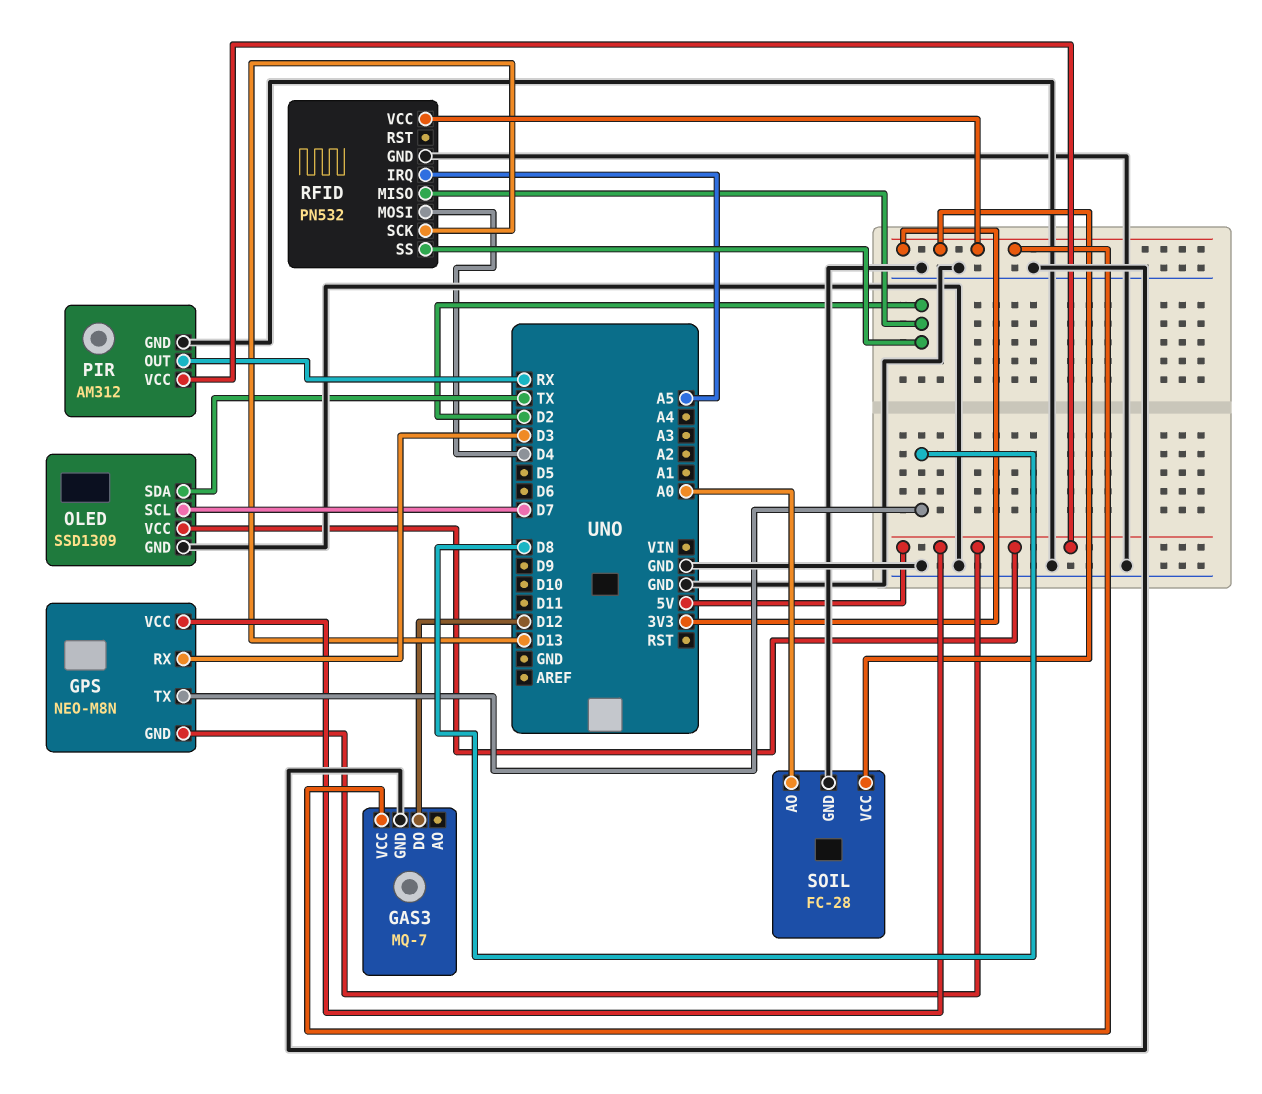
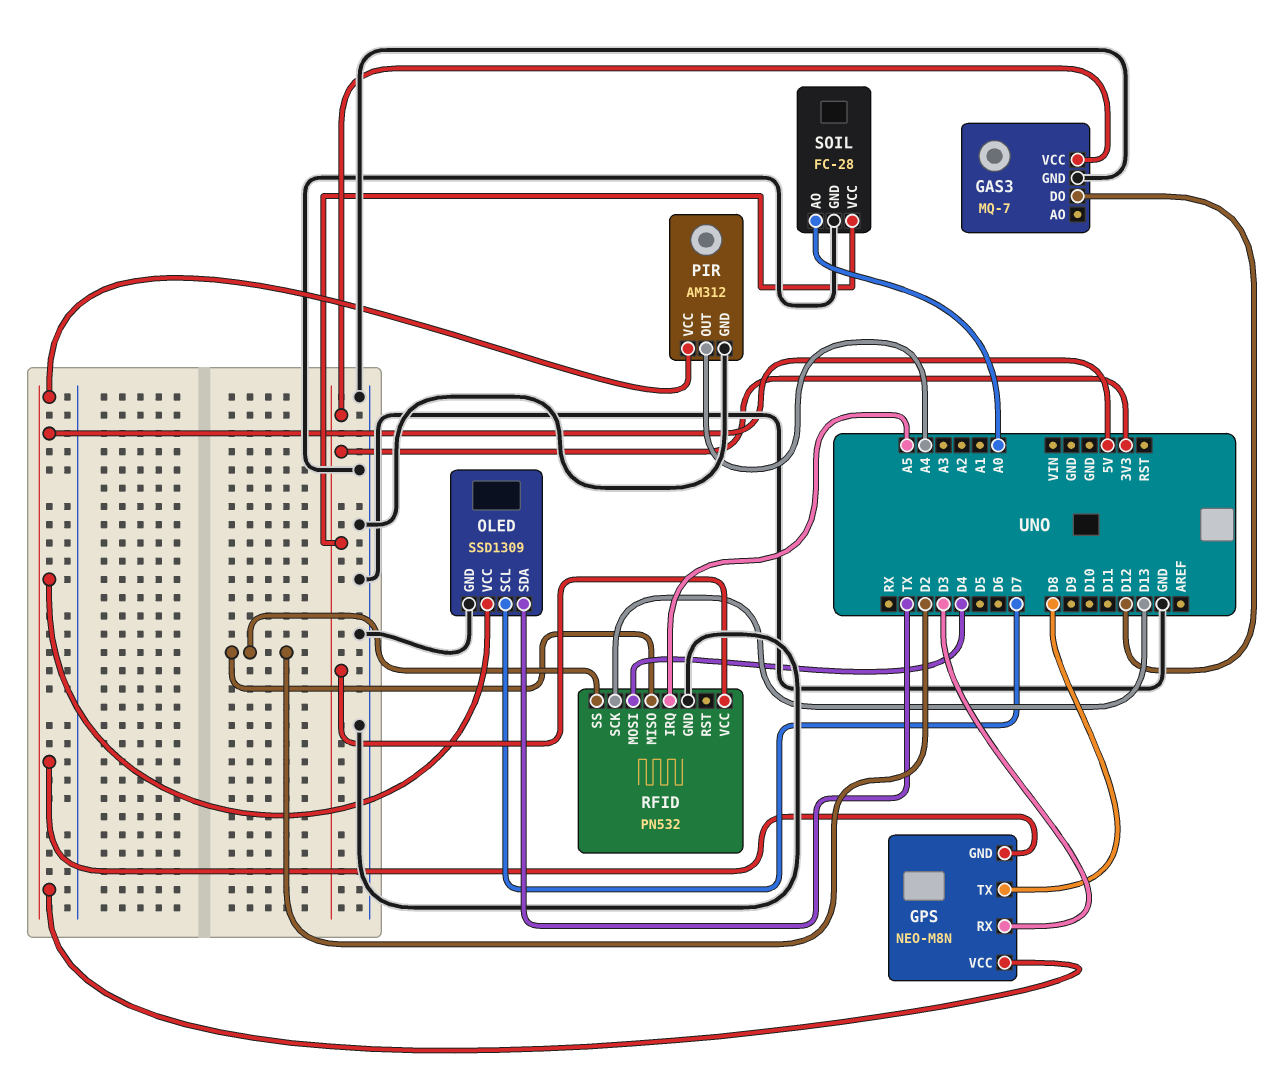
PIR pin OUT: RX -> A4

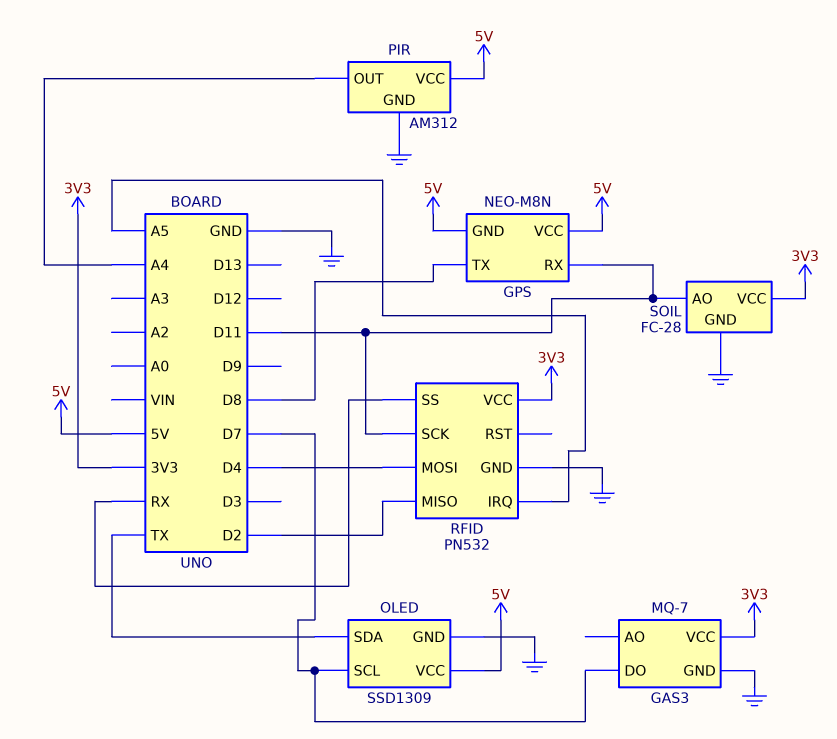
GAS3 pin DO: D12 -> D7
GPS pin RX: D3 -> D11
RFID pin SCK: D13 -> D11
RFID pin SS: D2 -> RX
SOIL pin AO: A0 -> D11

